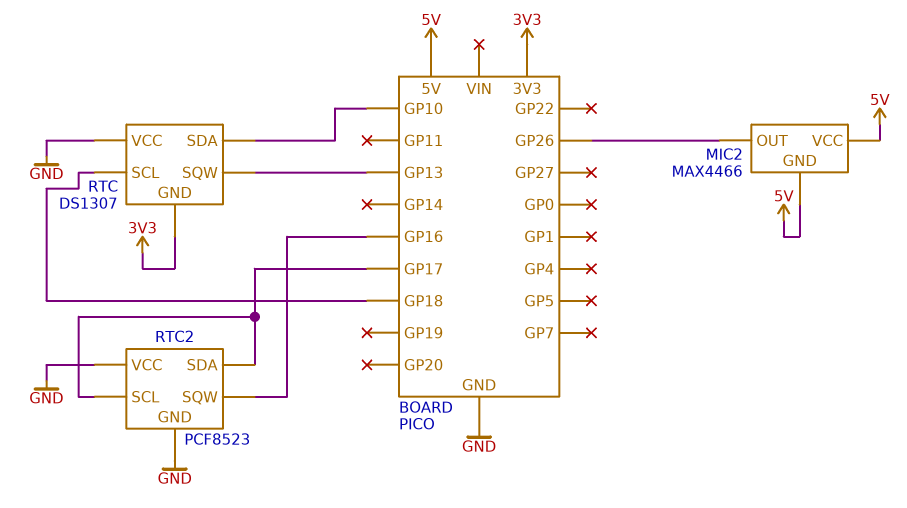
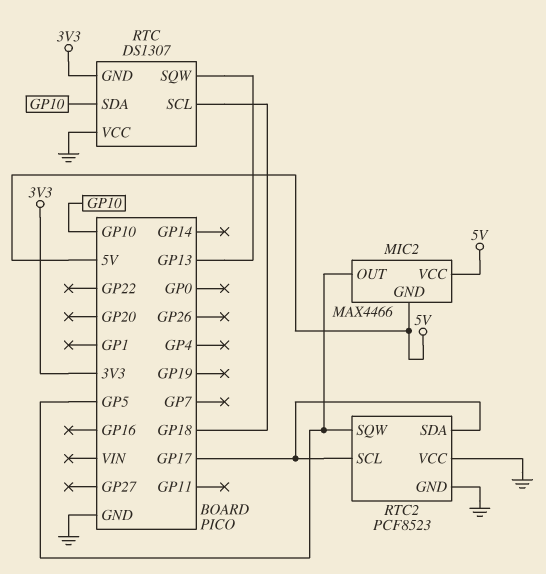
MIC2 pin OUT: GP26 -> GP5
RTC2 pin SQW: GP16 -> GP5

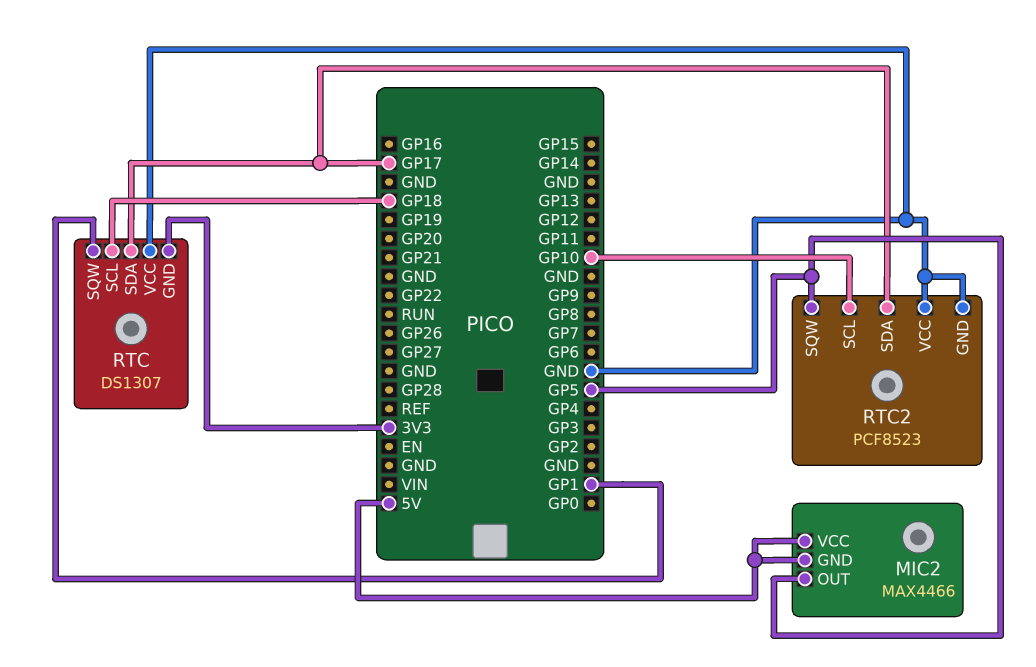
RTC pin SDA: GP10 -> GP17
RTC pin SQW: GP13 -> GP1
RTC2 pin SCL: GP17 -> GP10

